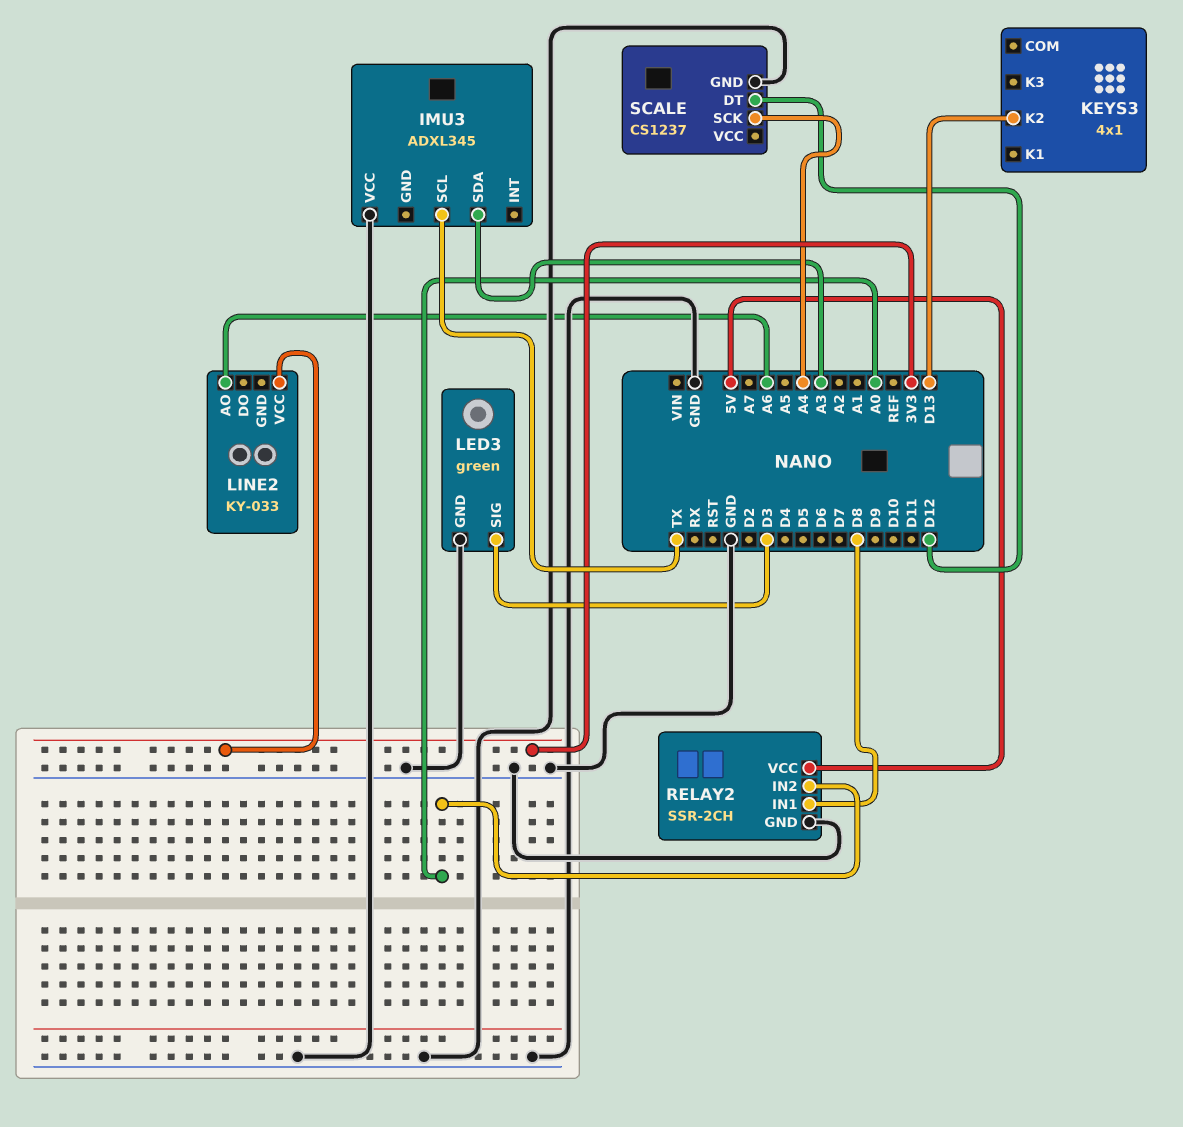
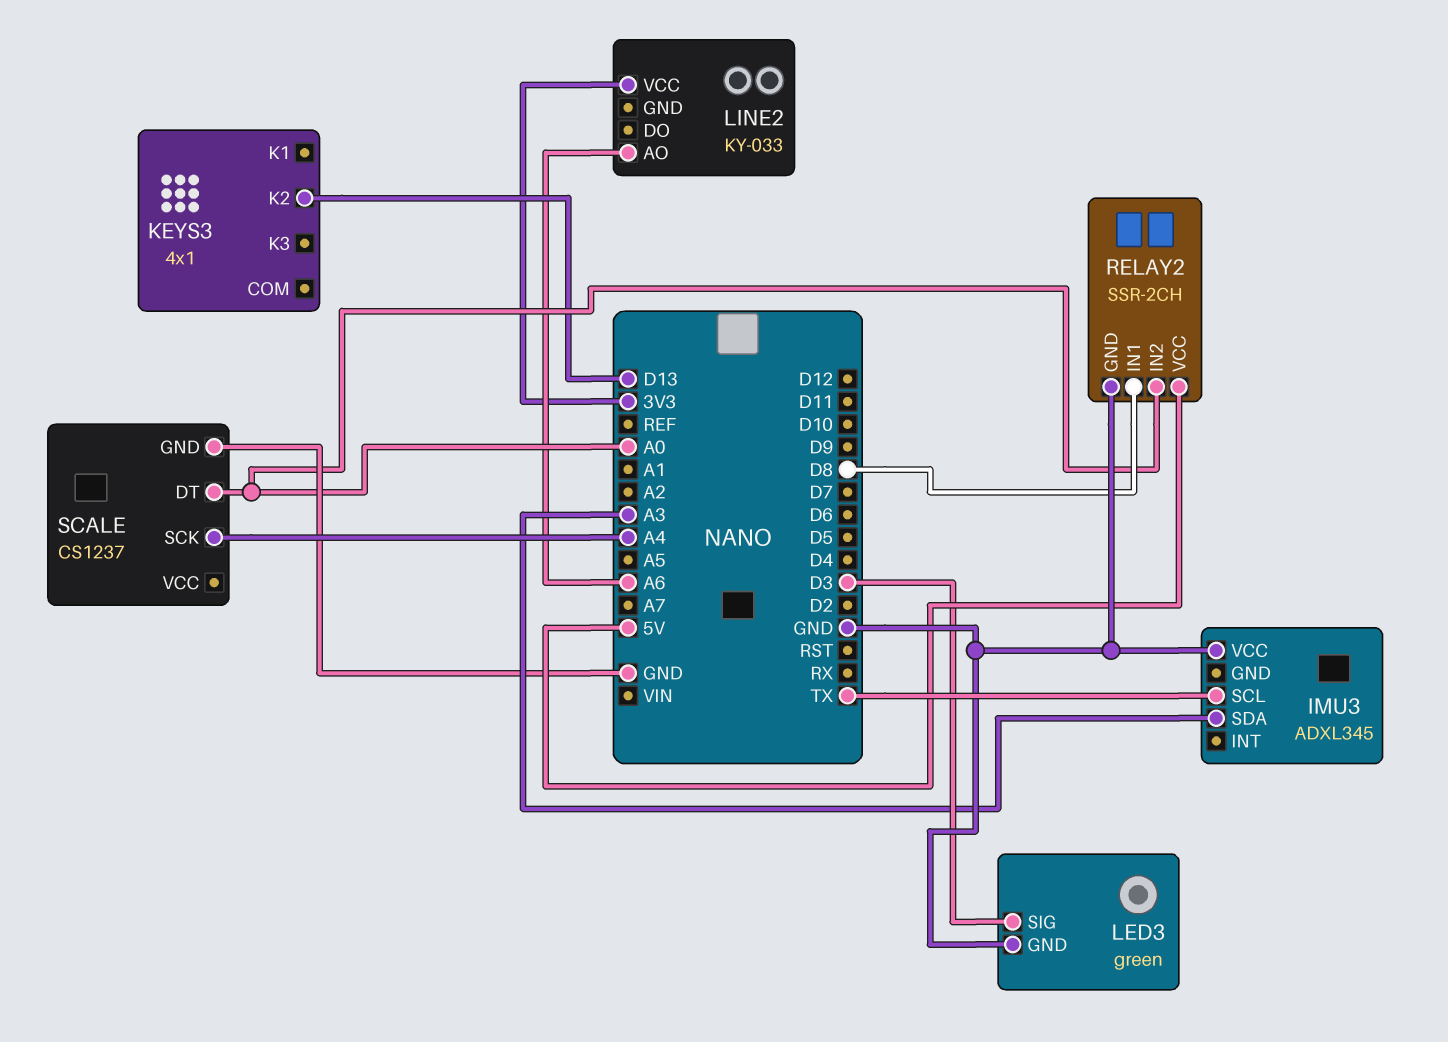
SCALE pin DT: D12 -> A0

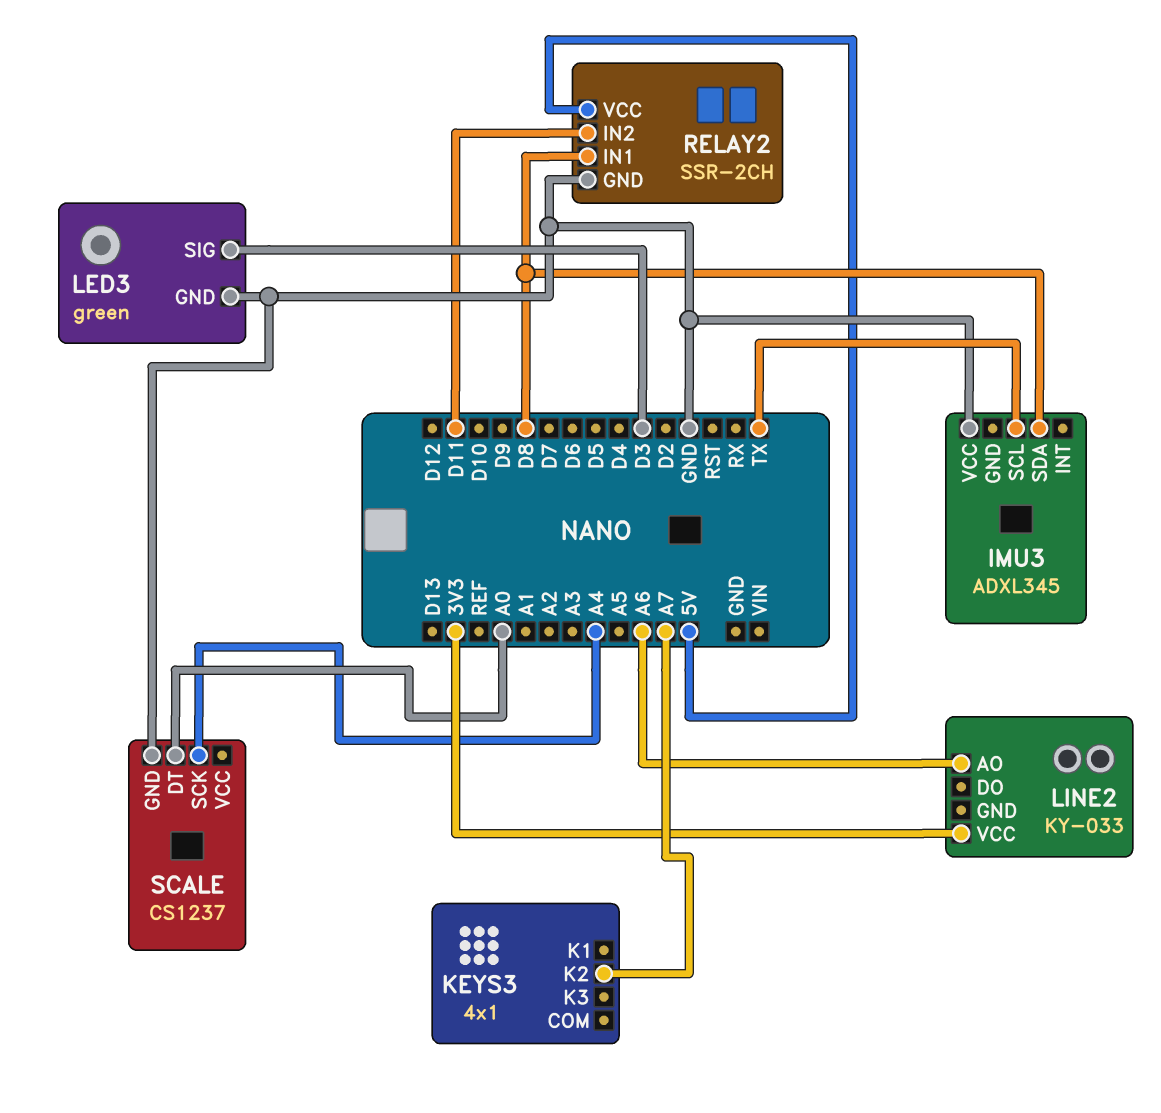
IMU3 pin SDA: A3 -> D8
KEYS3 pin K2: D13 -> A7
RELAY2 pin IN2: A0 -> D11

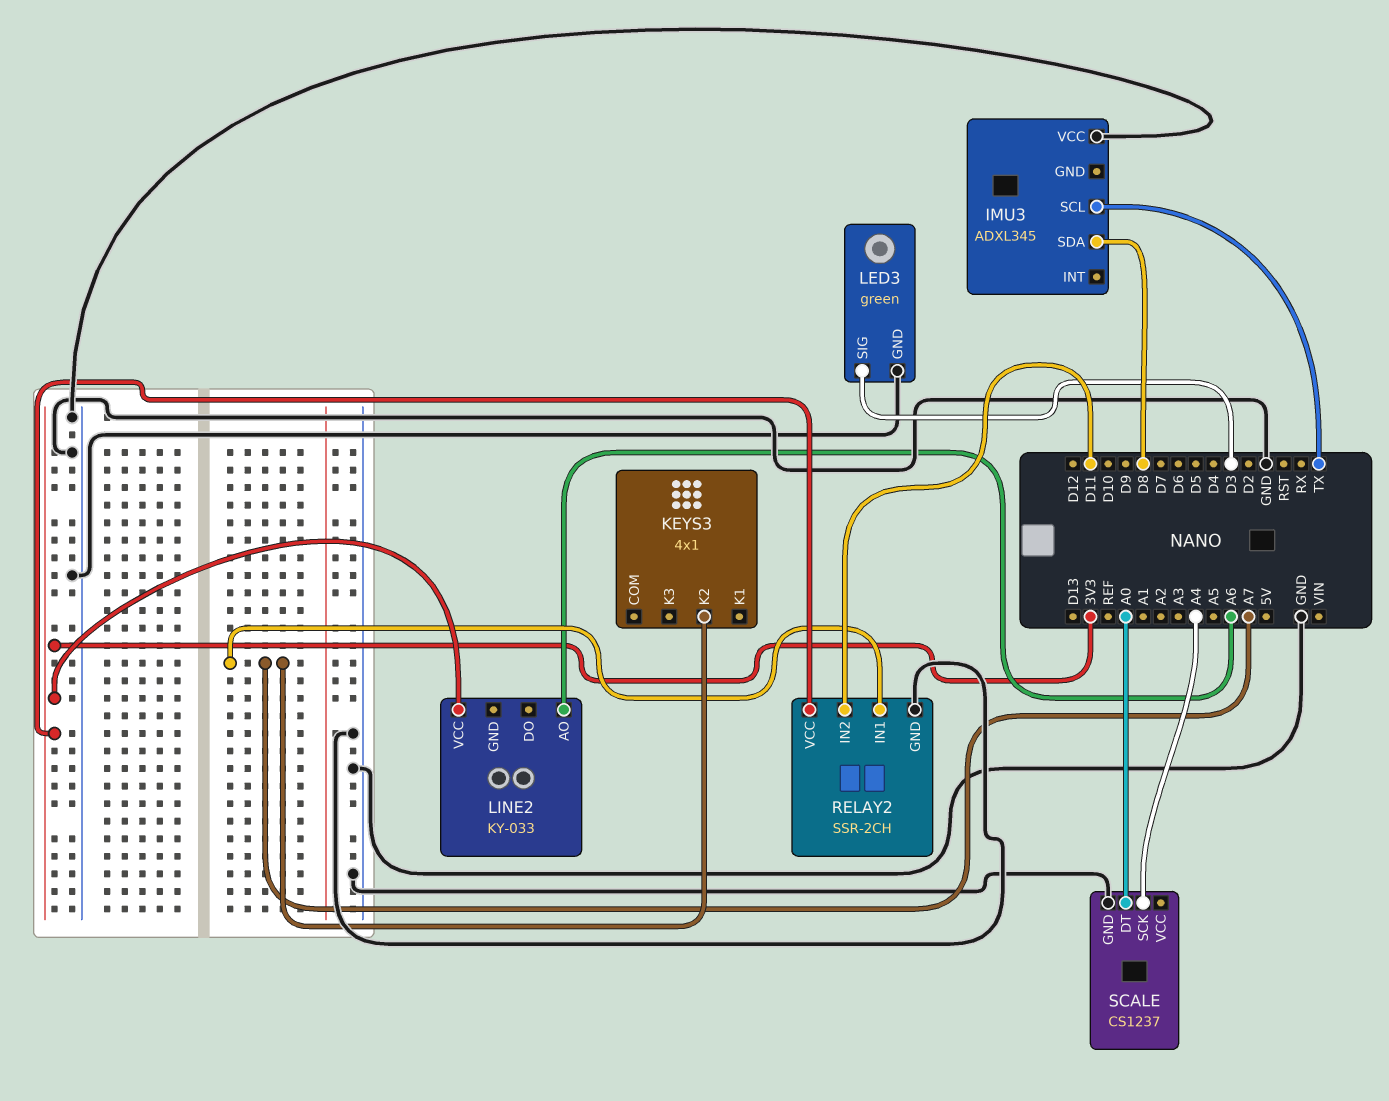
RELAY2 pin IN1: D8 -> A7
RELAY2 pin VCC: 5V -> 3V3

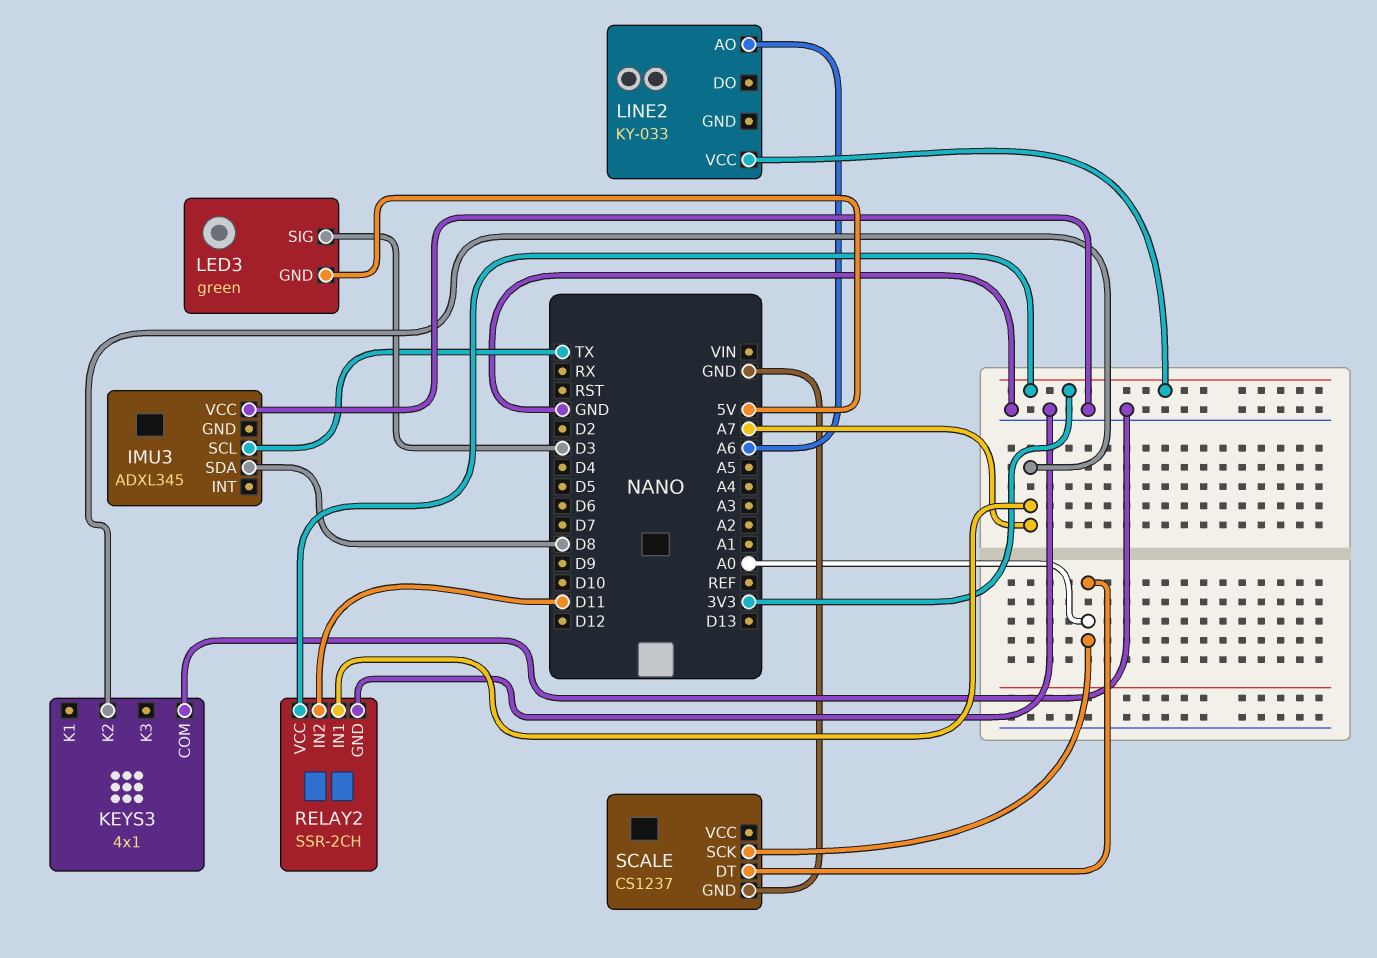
KEYS3 pin COM: none -> GND
LED3 pin GND: GND -> 5V
SCALE pin SCK: A4 -> A0

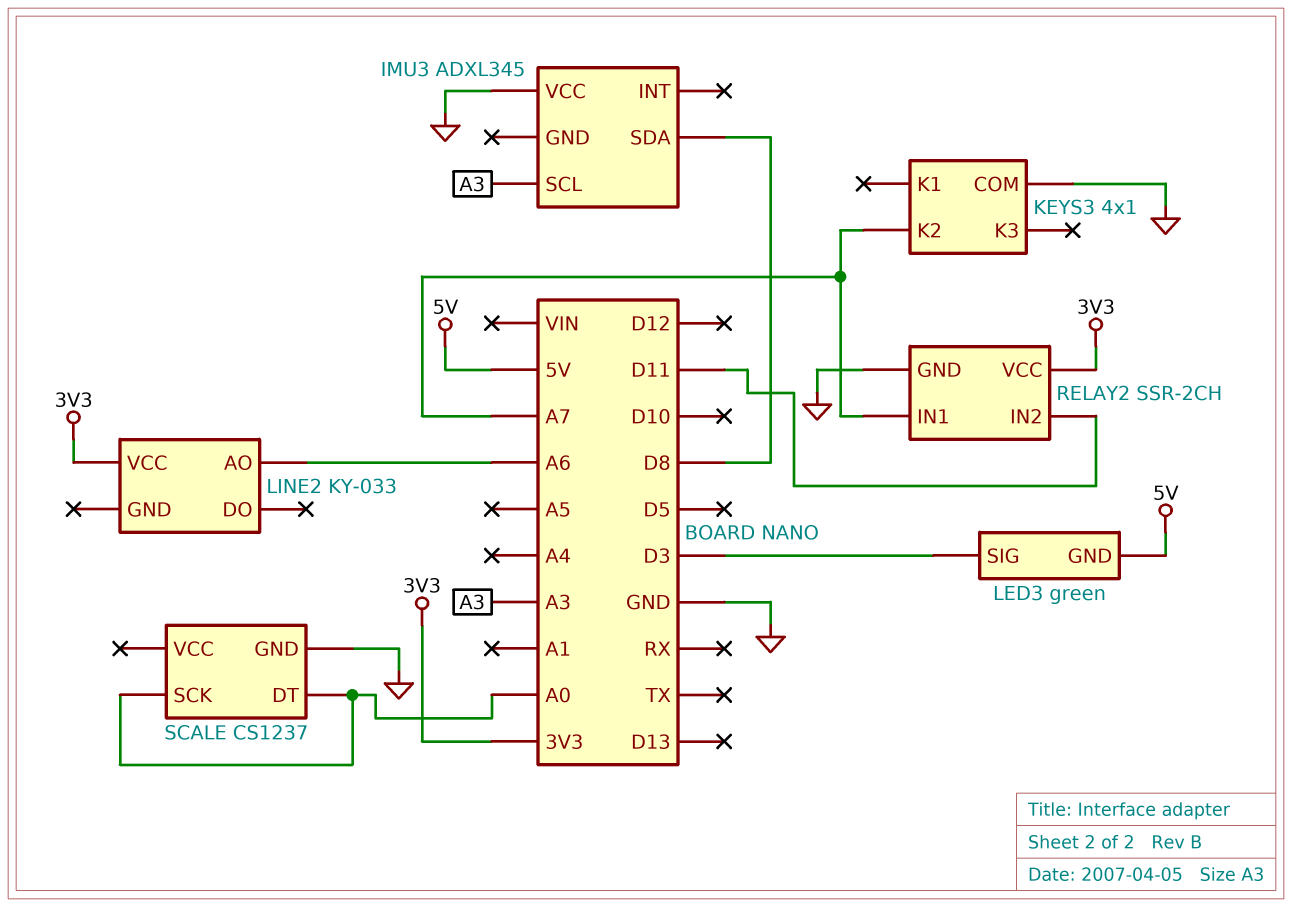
IMU3 pin SCL: TX -> A3

